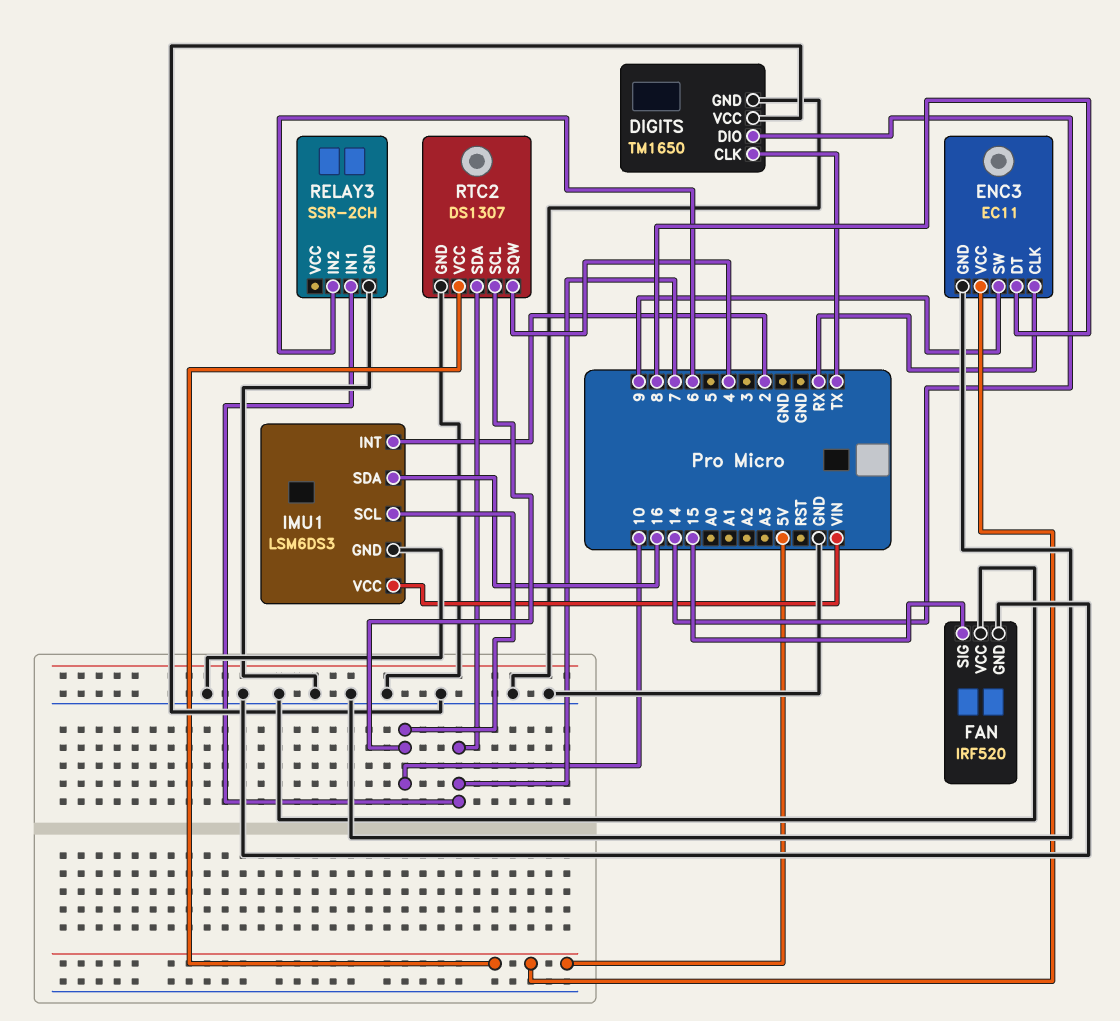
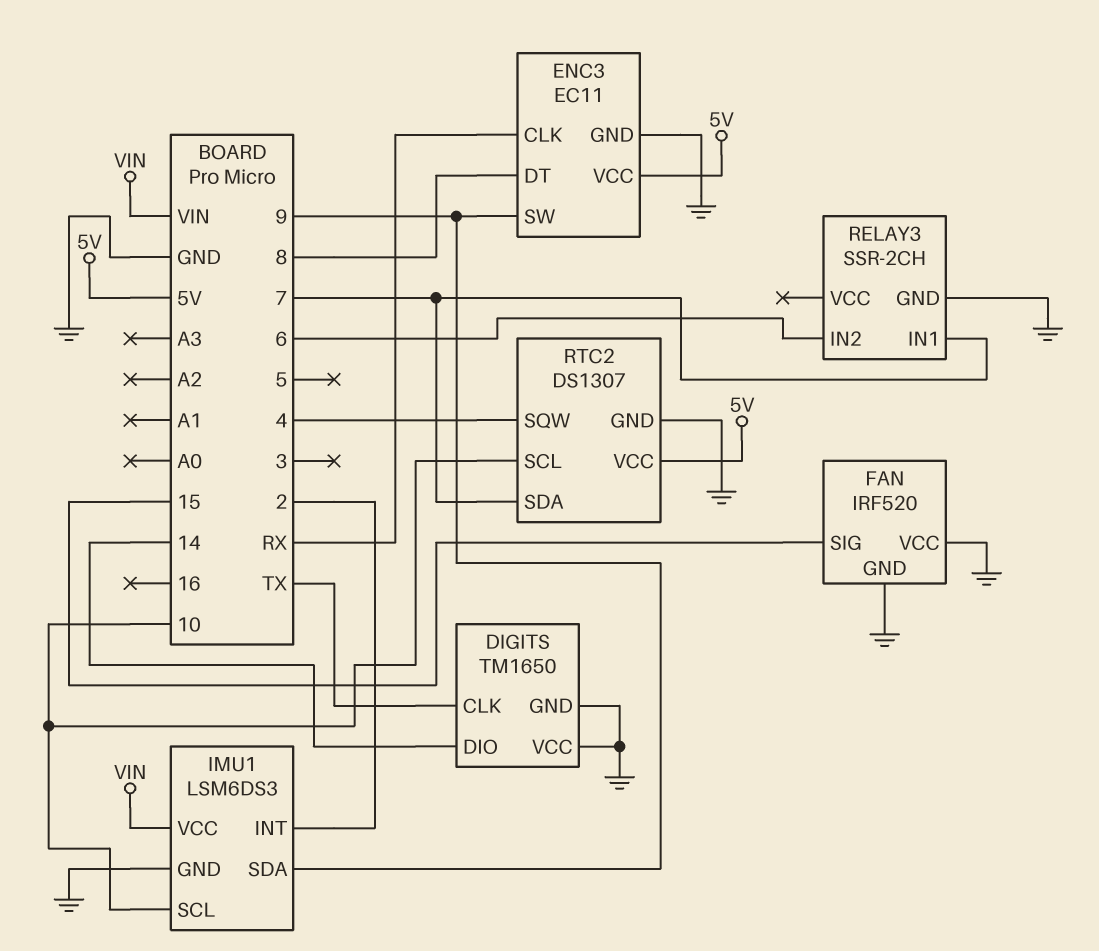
IMU1 pin SDA: 16 -> 9

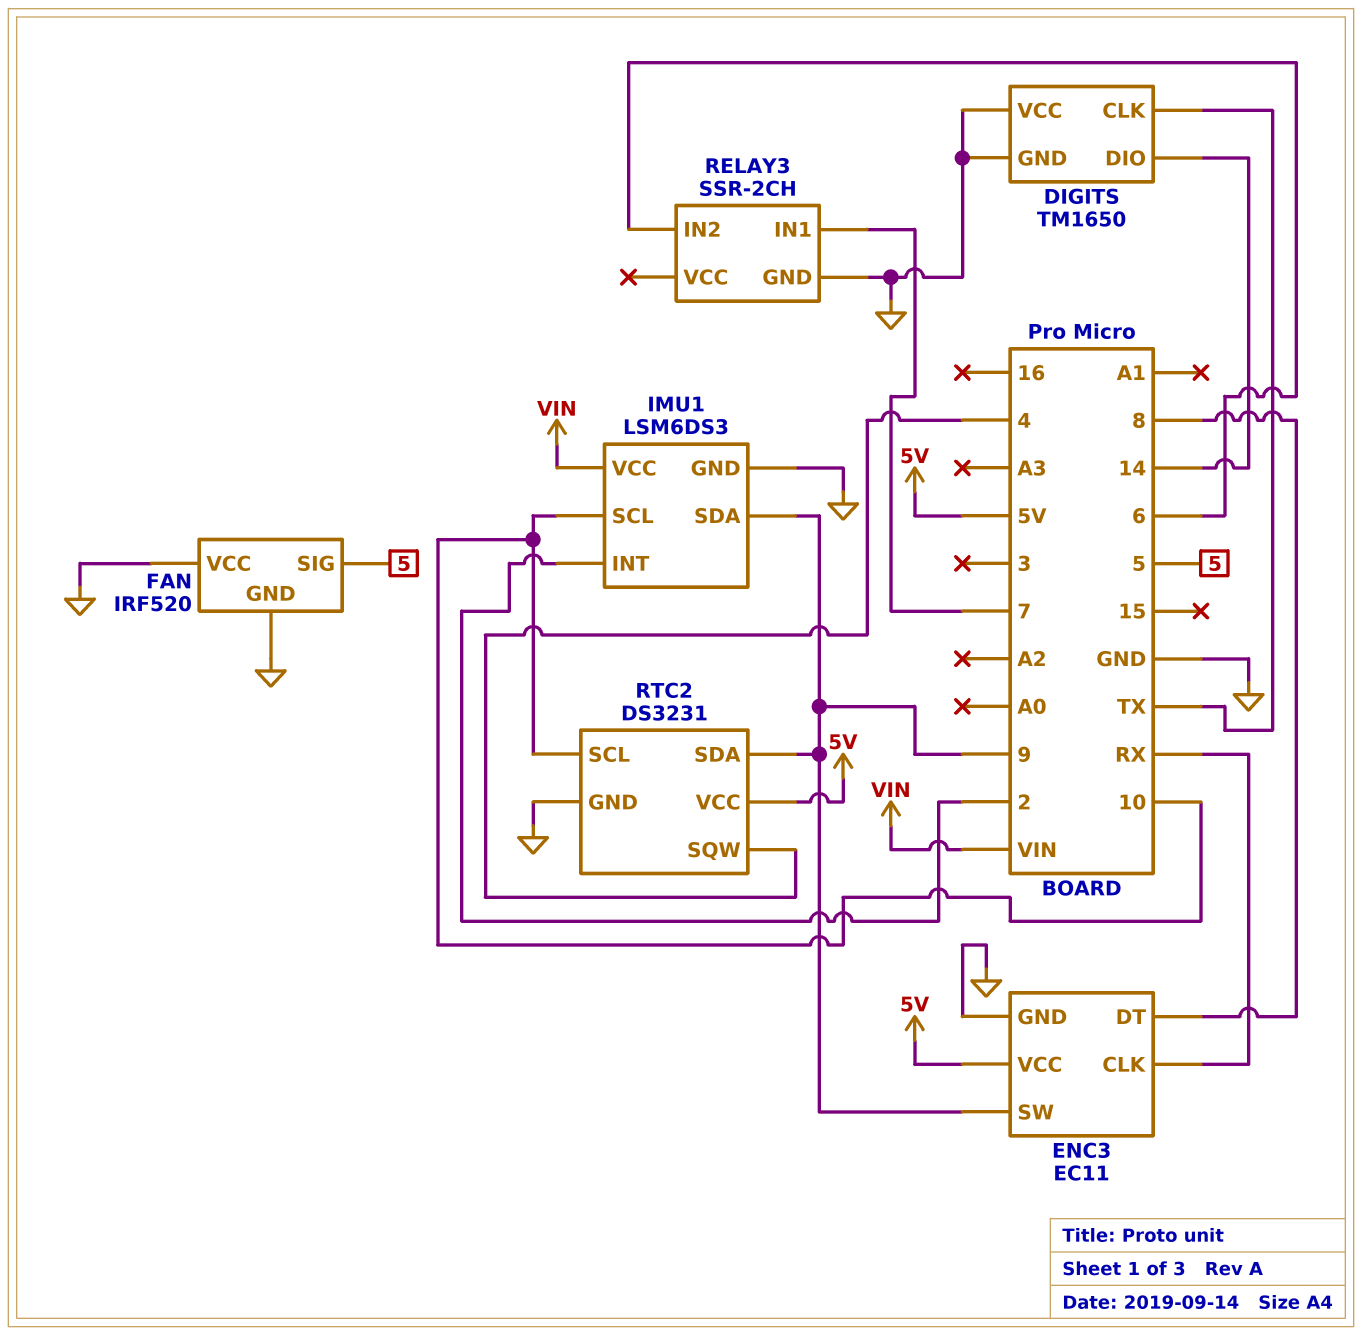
FAN pin SIG: 15 -> 5
RTC2: DS1307 -> DS3231
RTC2 pin SDA: 7 -> 9

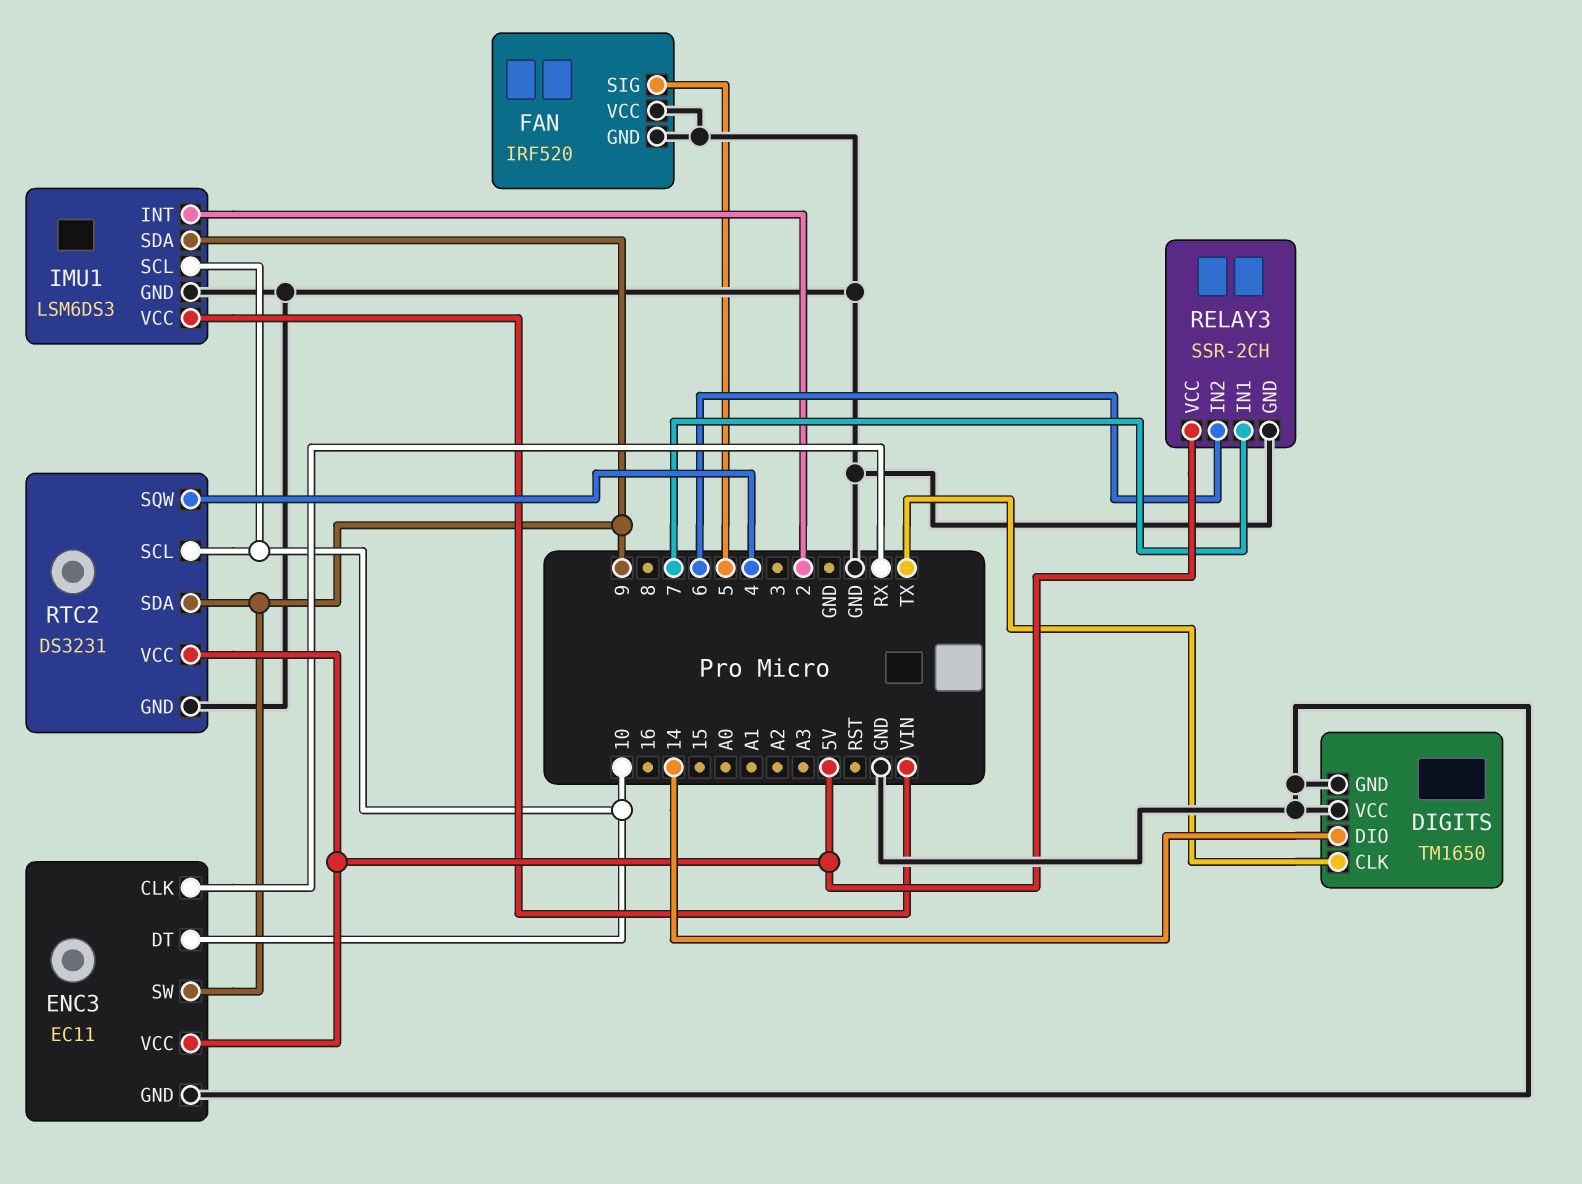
ENC3 pin DT: 8 -> 10
RELAY3 pin VCC: none -> 5V

